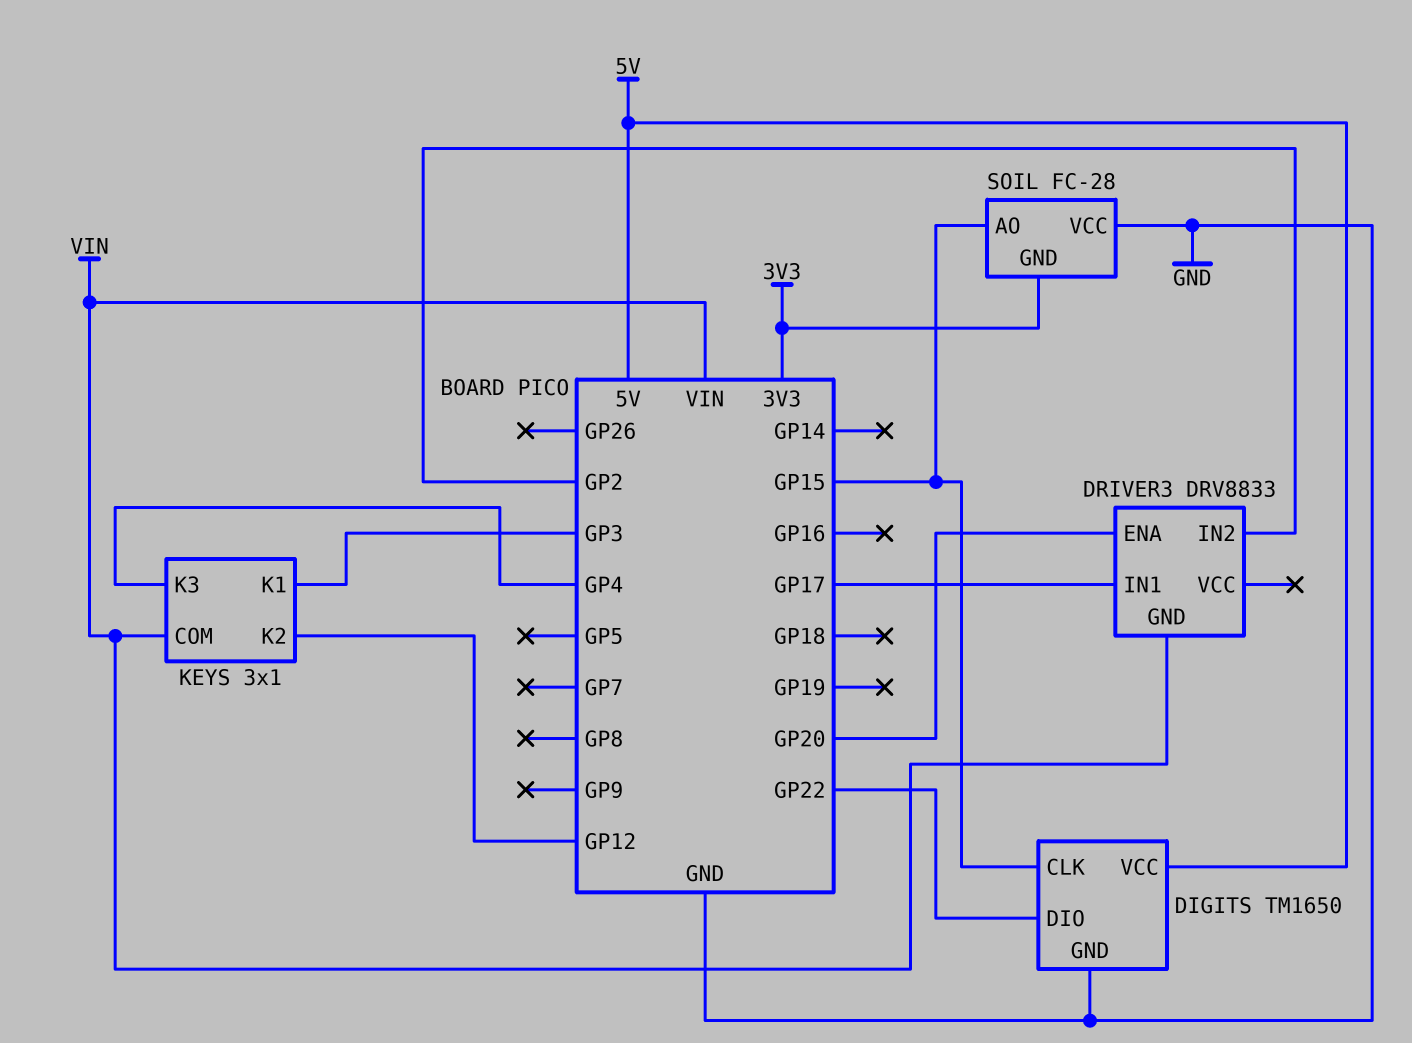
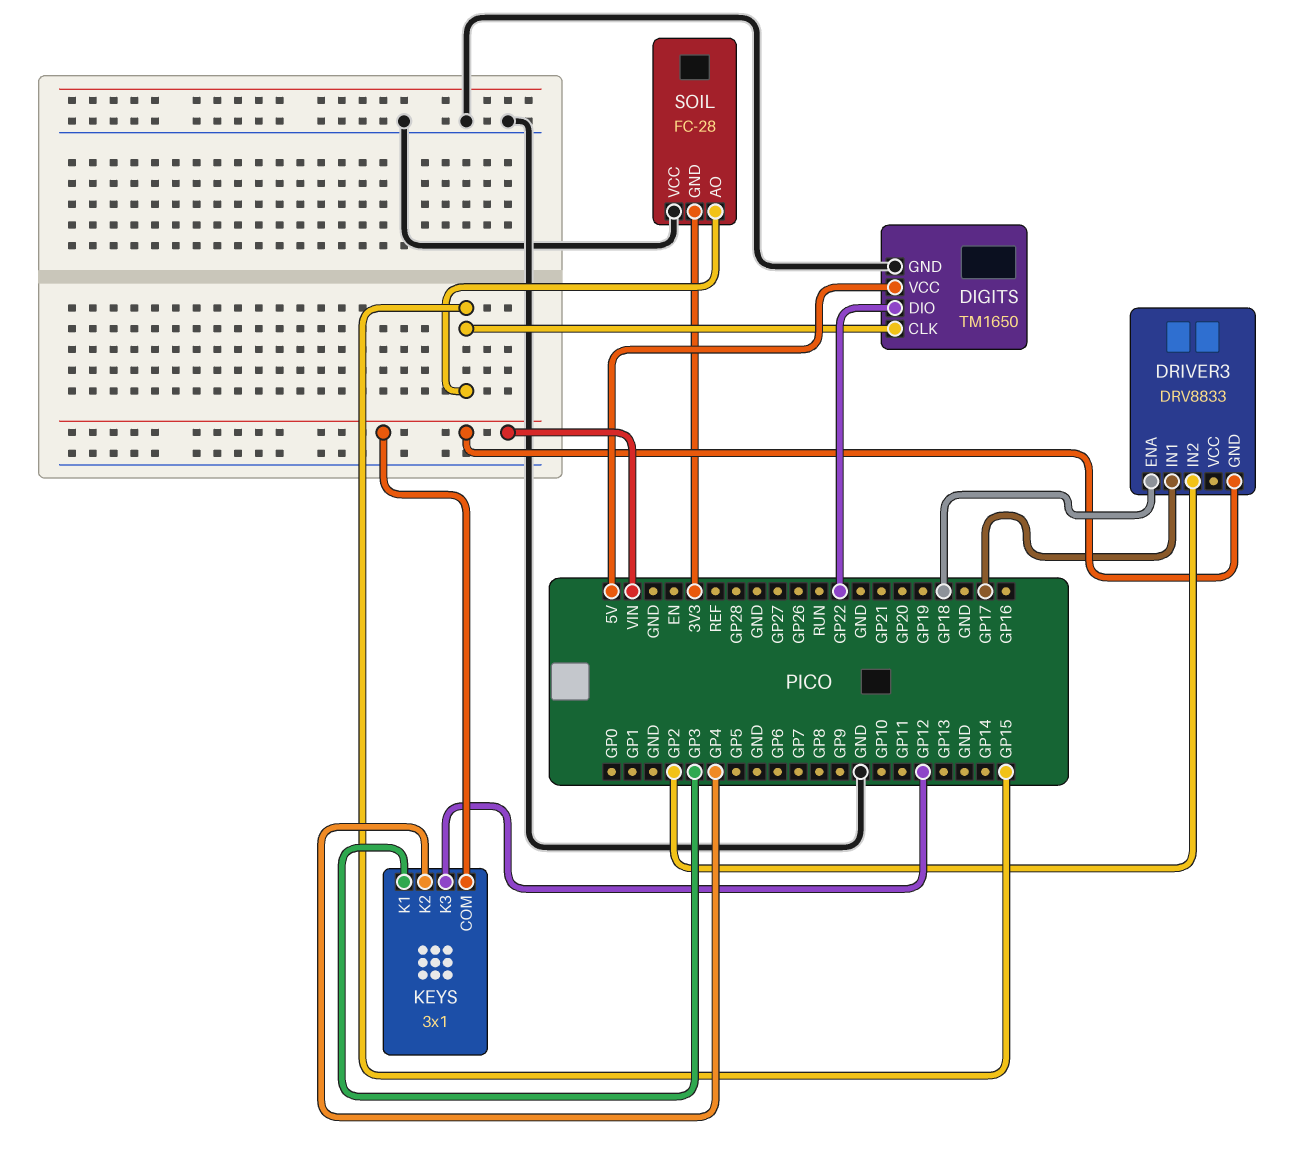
DRIVER3 pin ENA: GP20 -> GP18
KEYS pin K2: GP12 -> GP4
KEYS pin K3: GP4 -> GP12

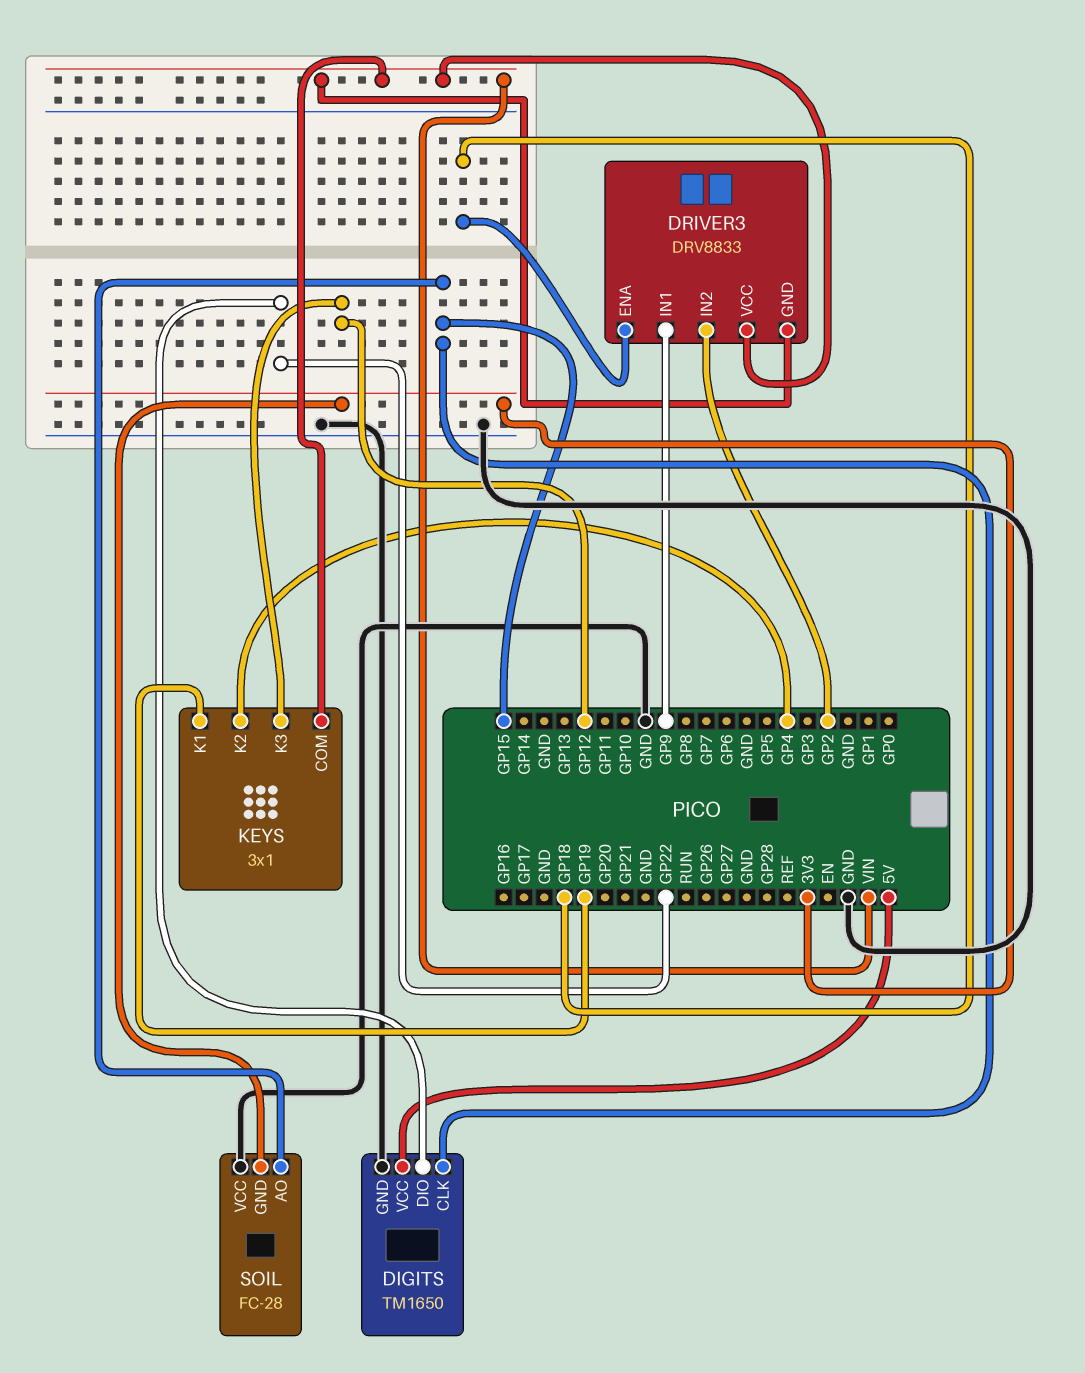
DRIVER3 pin IN1: GP17 -> GP9
DRIVER3 pin VCC: none -> VIN
KEYS pin K1: GP3 -> GP19

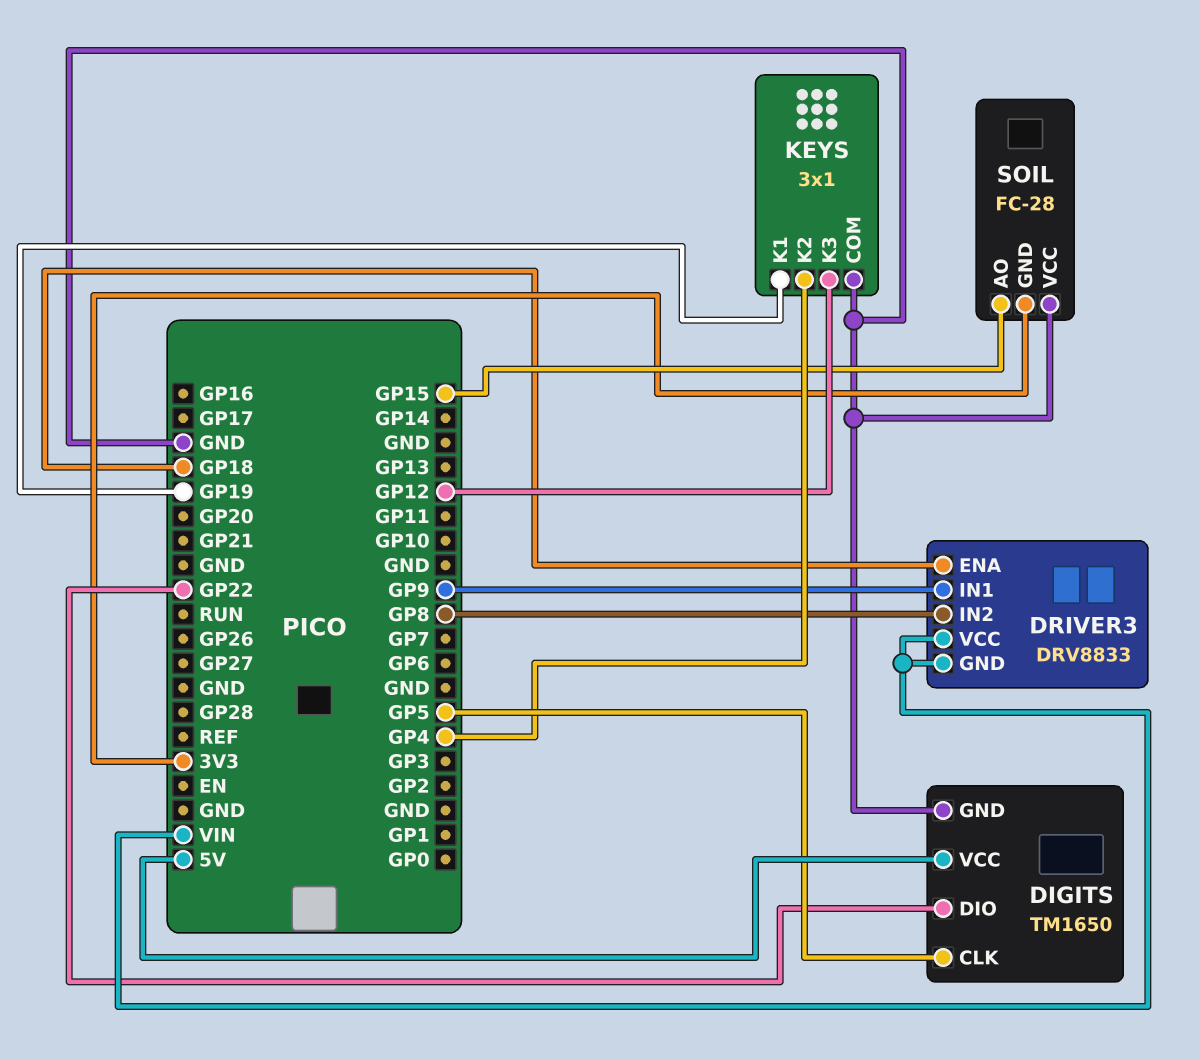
DIGITS pin CLK: GP15 -> GP5
DRIVER3 pin IN2: GP2 -> GP8
KEYS pin COM: VIN -> GND

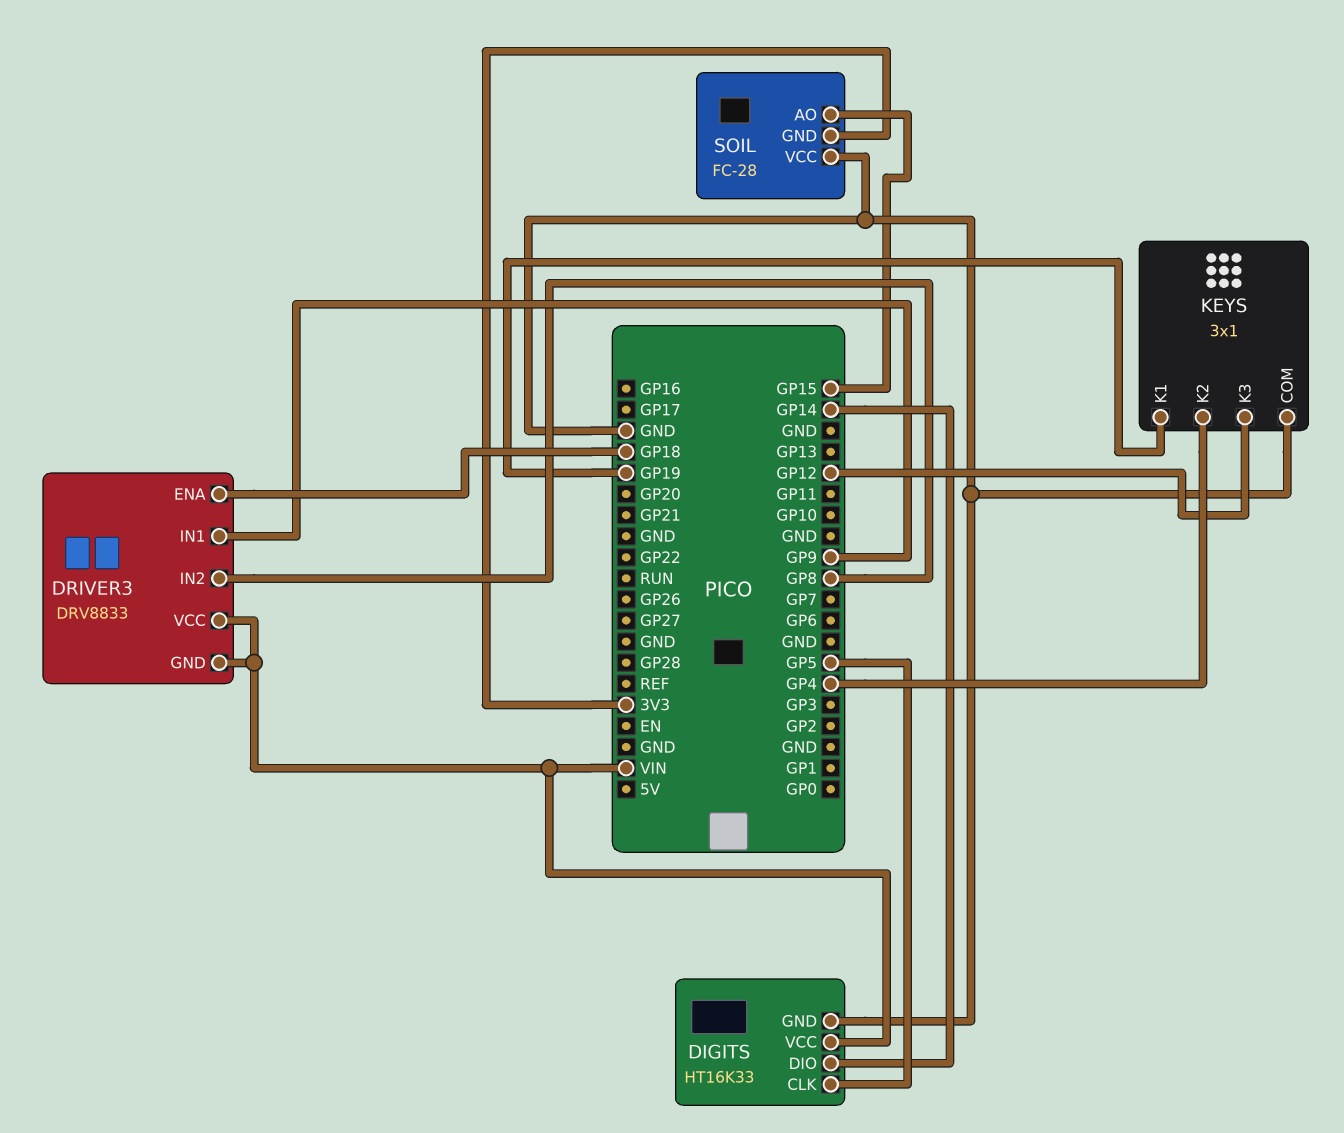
DIGITS: TM1650 -> HT16K33
DIGITS pin DIO: GP22 -> GP14
DIGITS pin VCC: 5V -> VIN

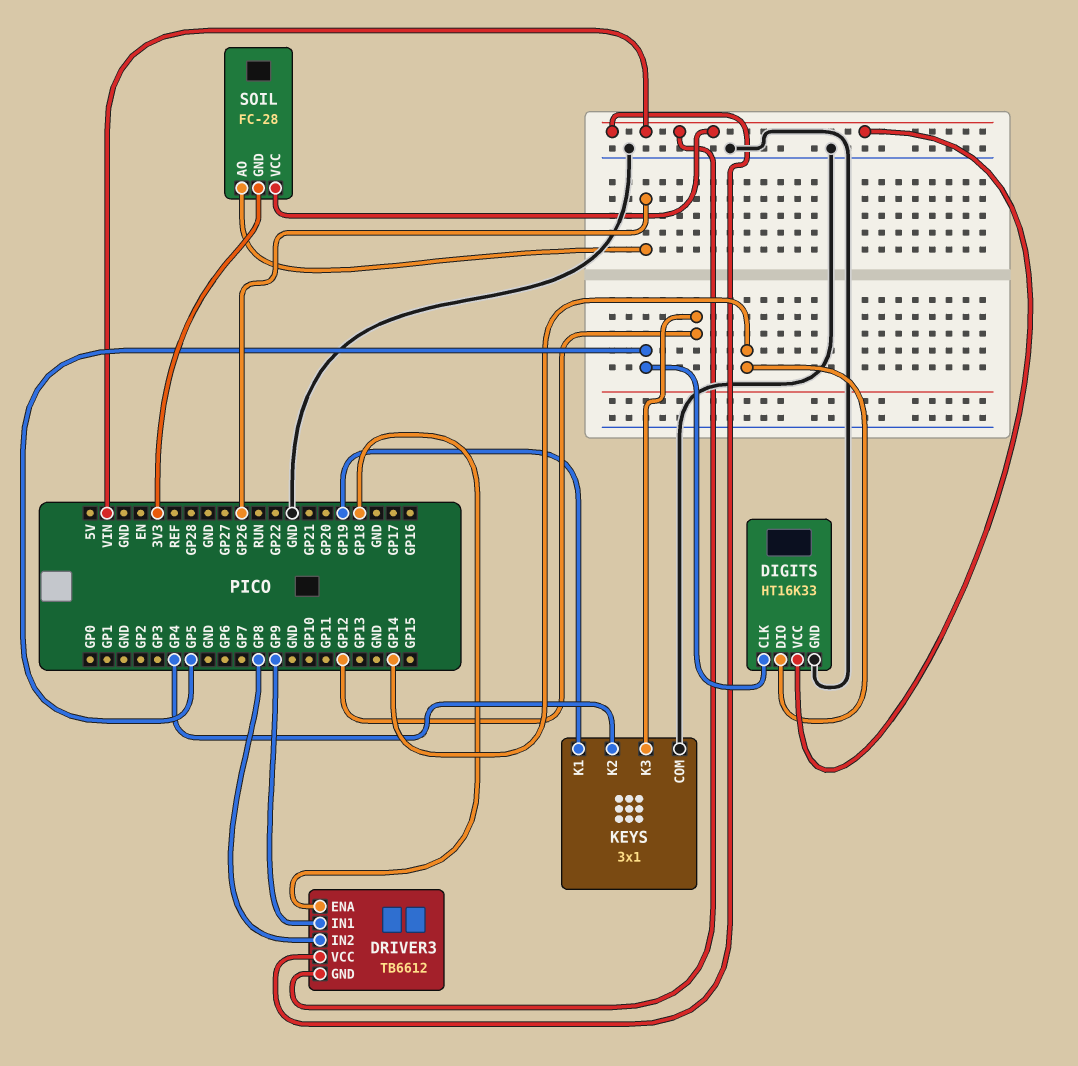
DRIVER3: DRV8833 -> TB6612
SOIL pin AO: GP15 -> GP26
SOIL pin VCC: GND -> VIN

